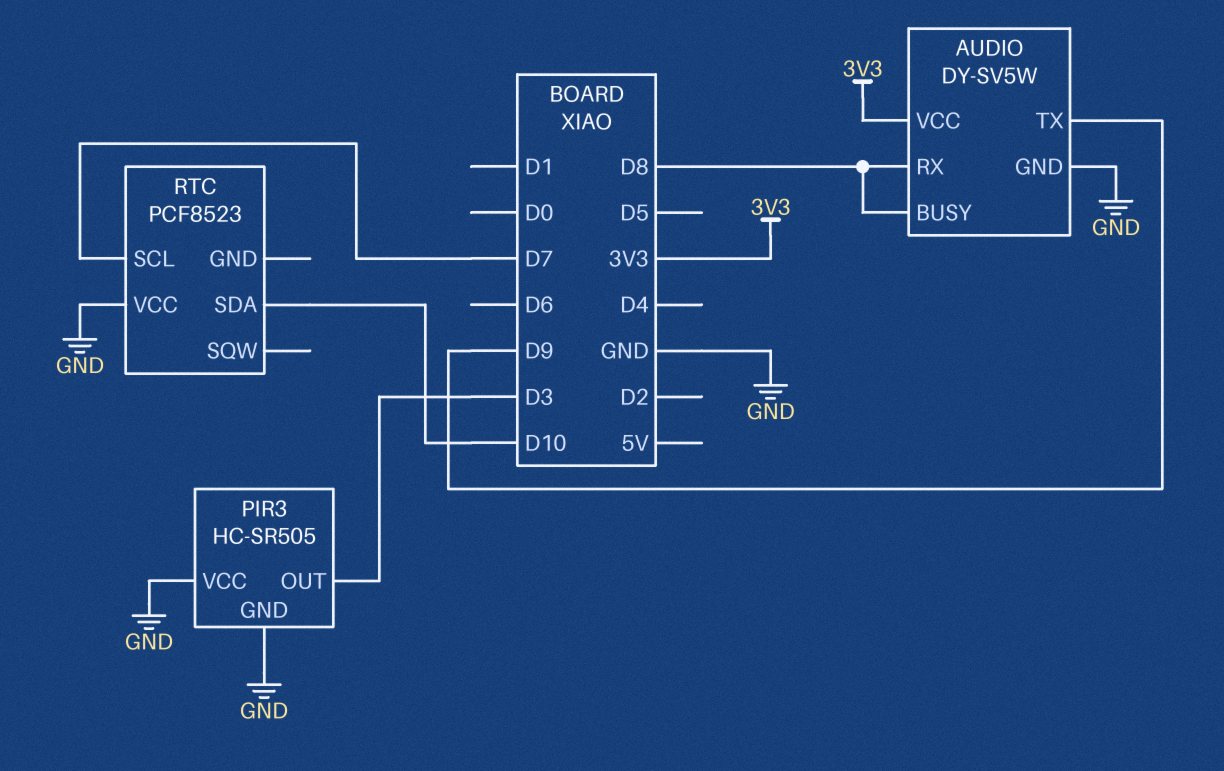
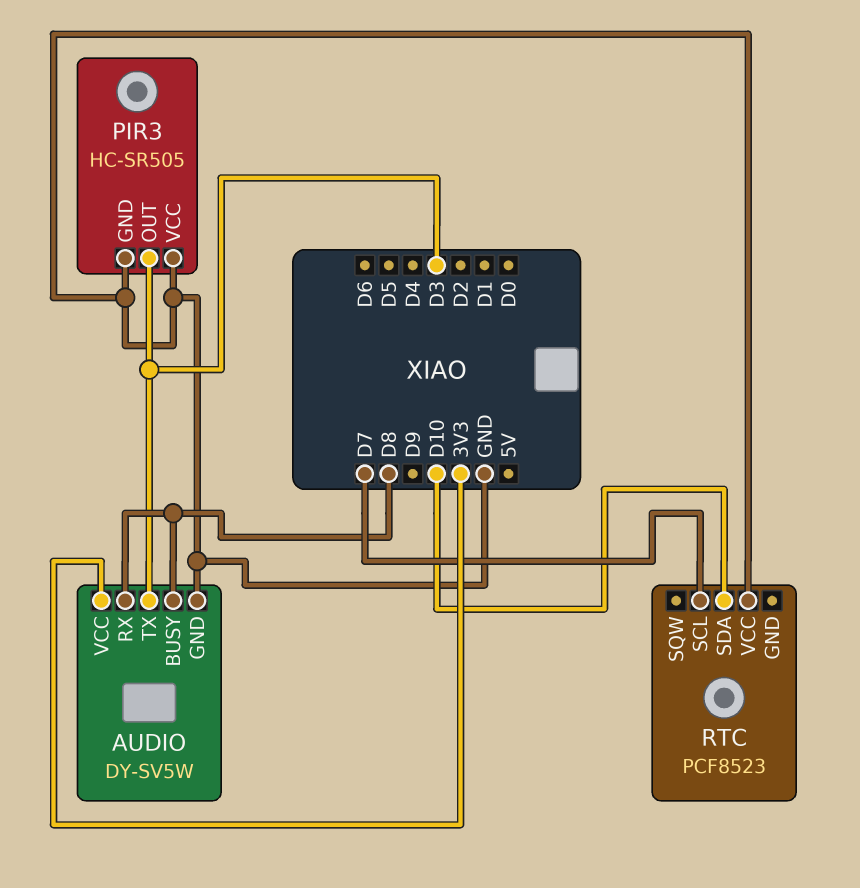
AUDIO pin TX: D9 -> D3

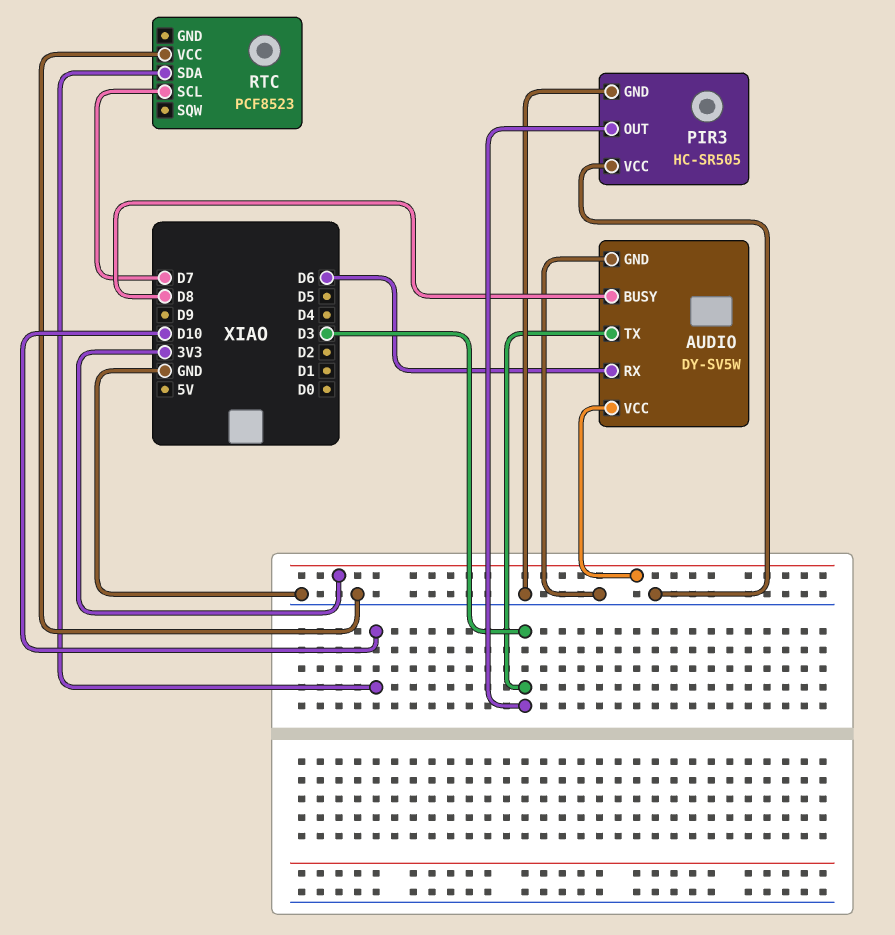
AUDIO pin RX: D8 -> D6

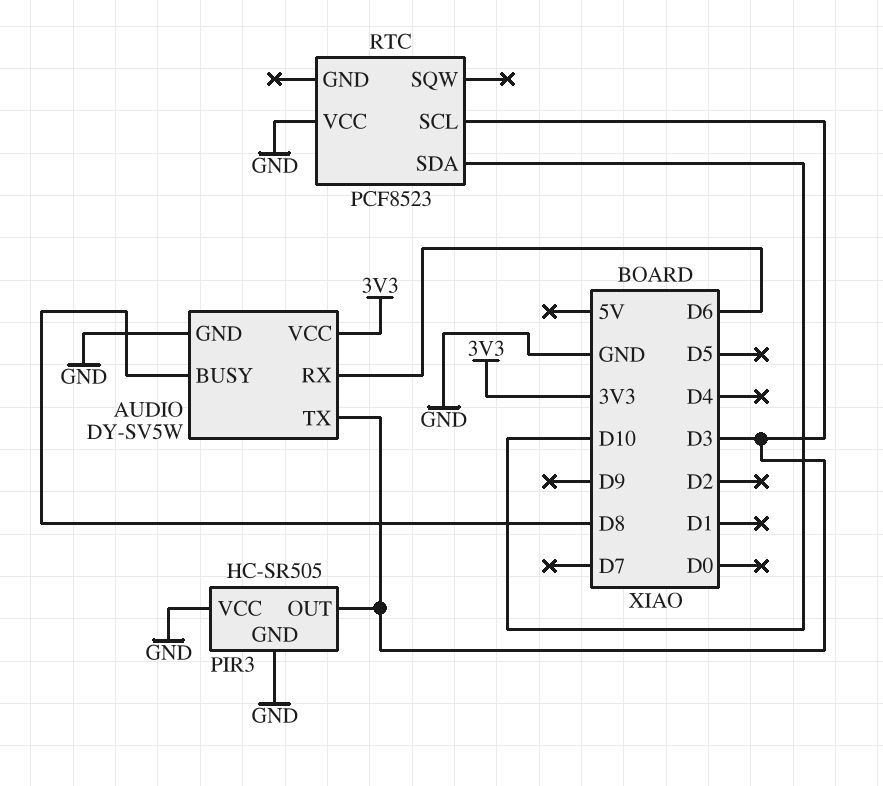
RTC pin SCL: D7 -> D3

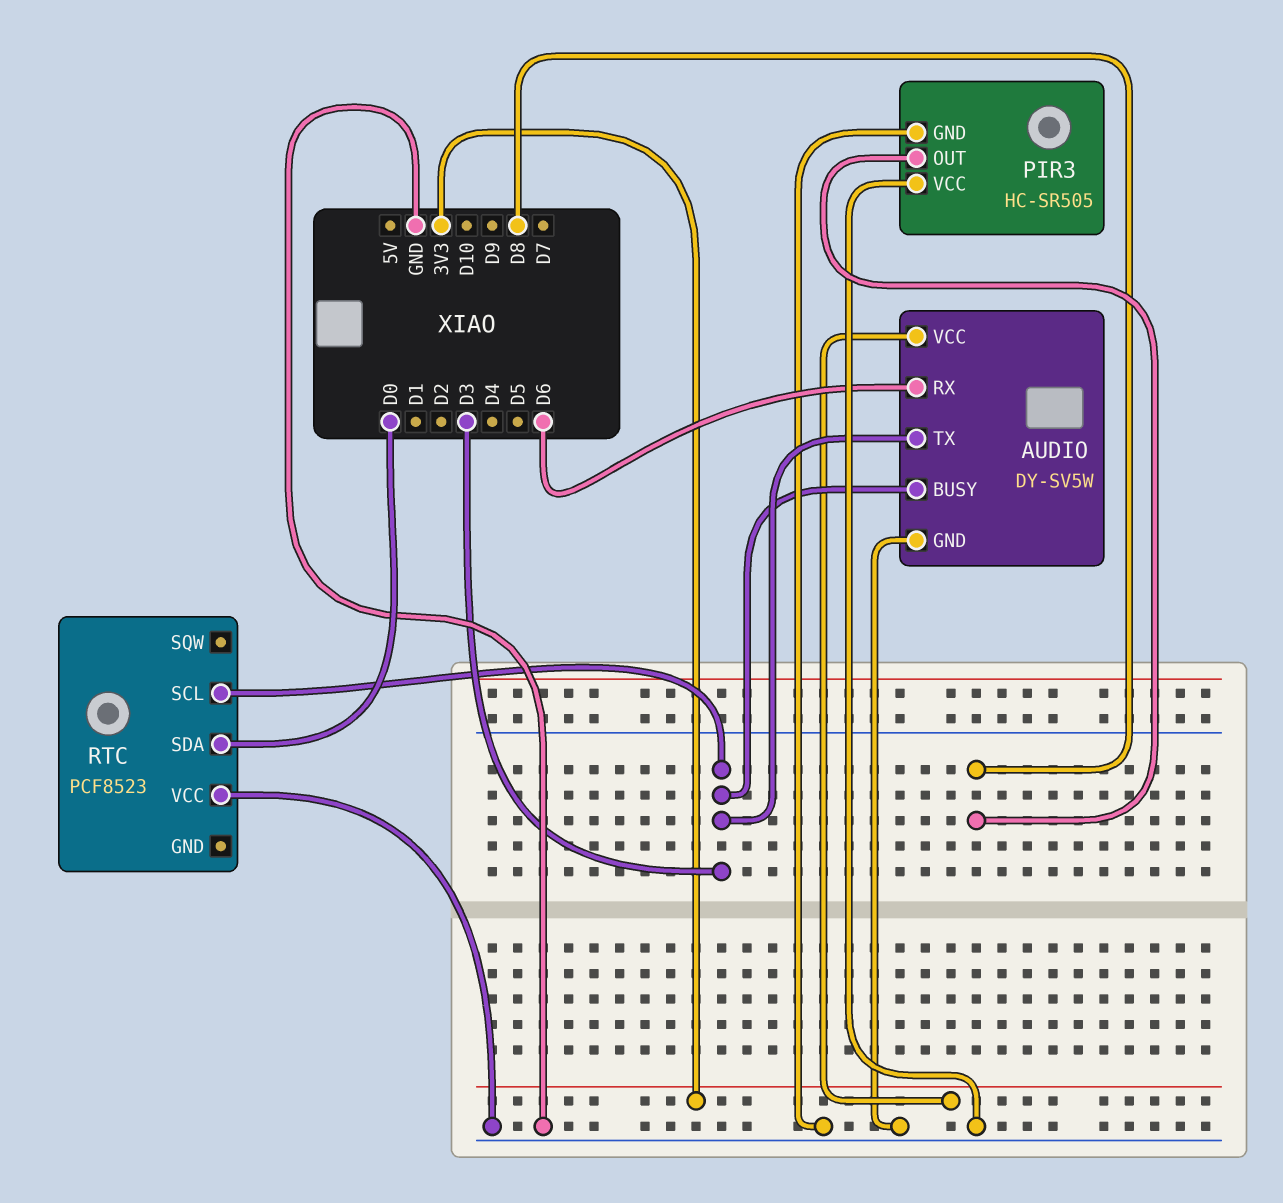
AUDIO pin BUSY: D8 -> D3
PIR3 pin OUT: D3 -> D8
RTC pin SDA: D10 -> D0

